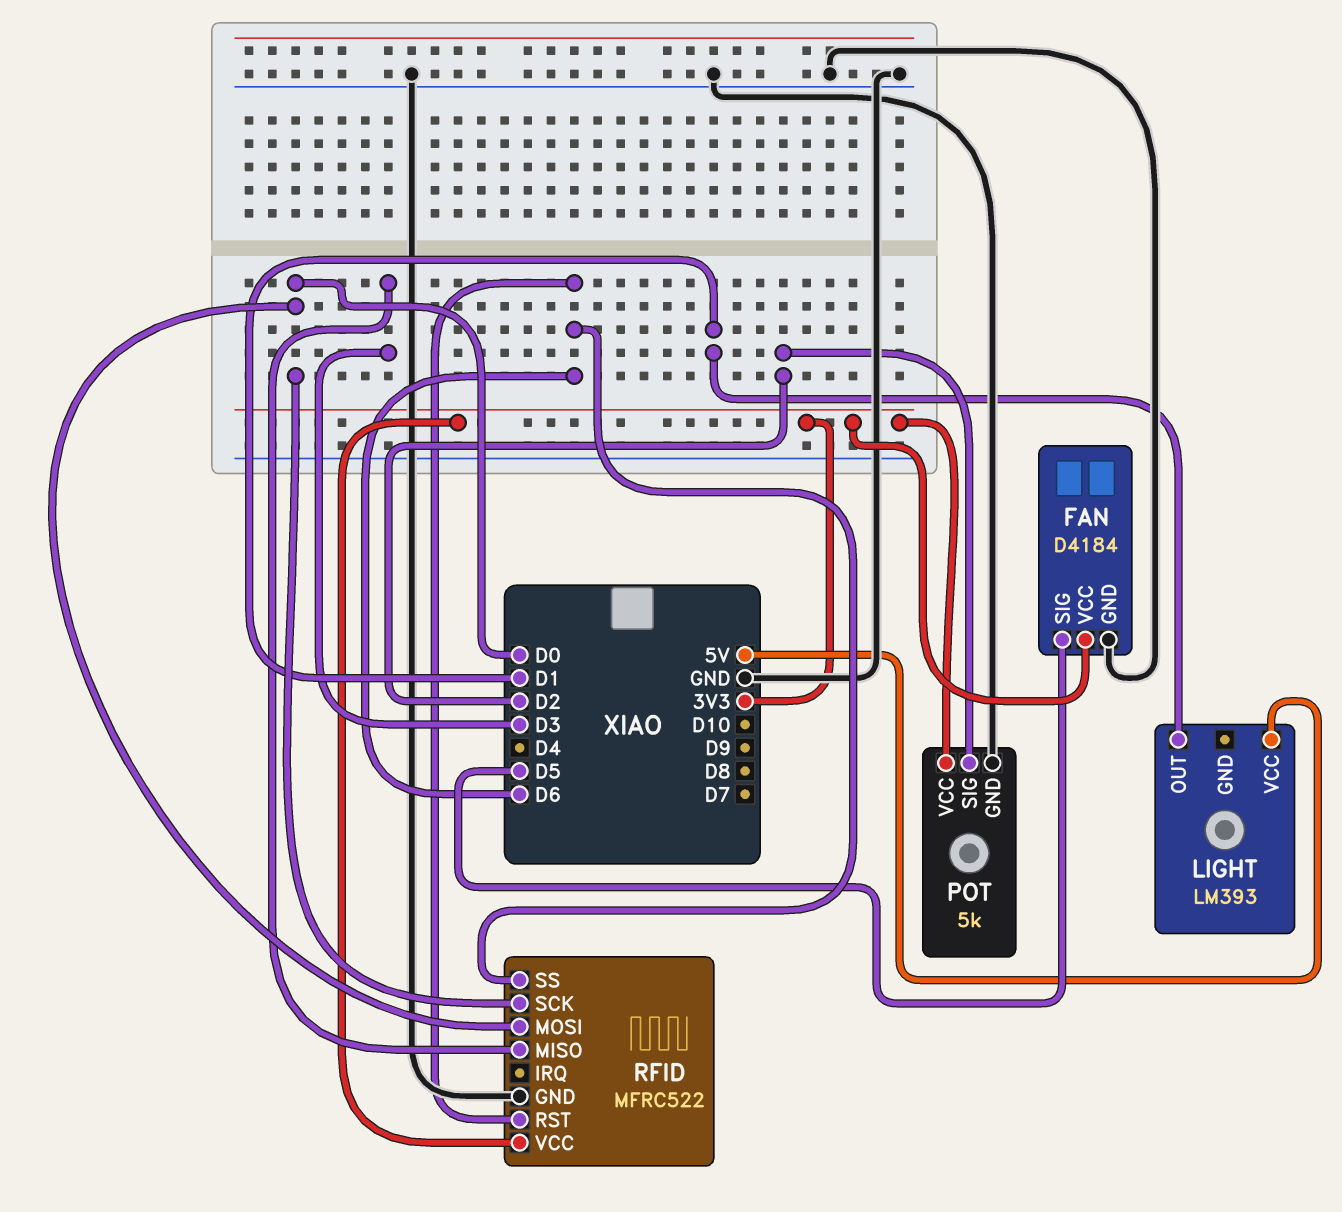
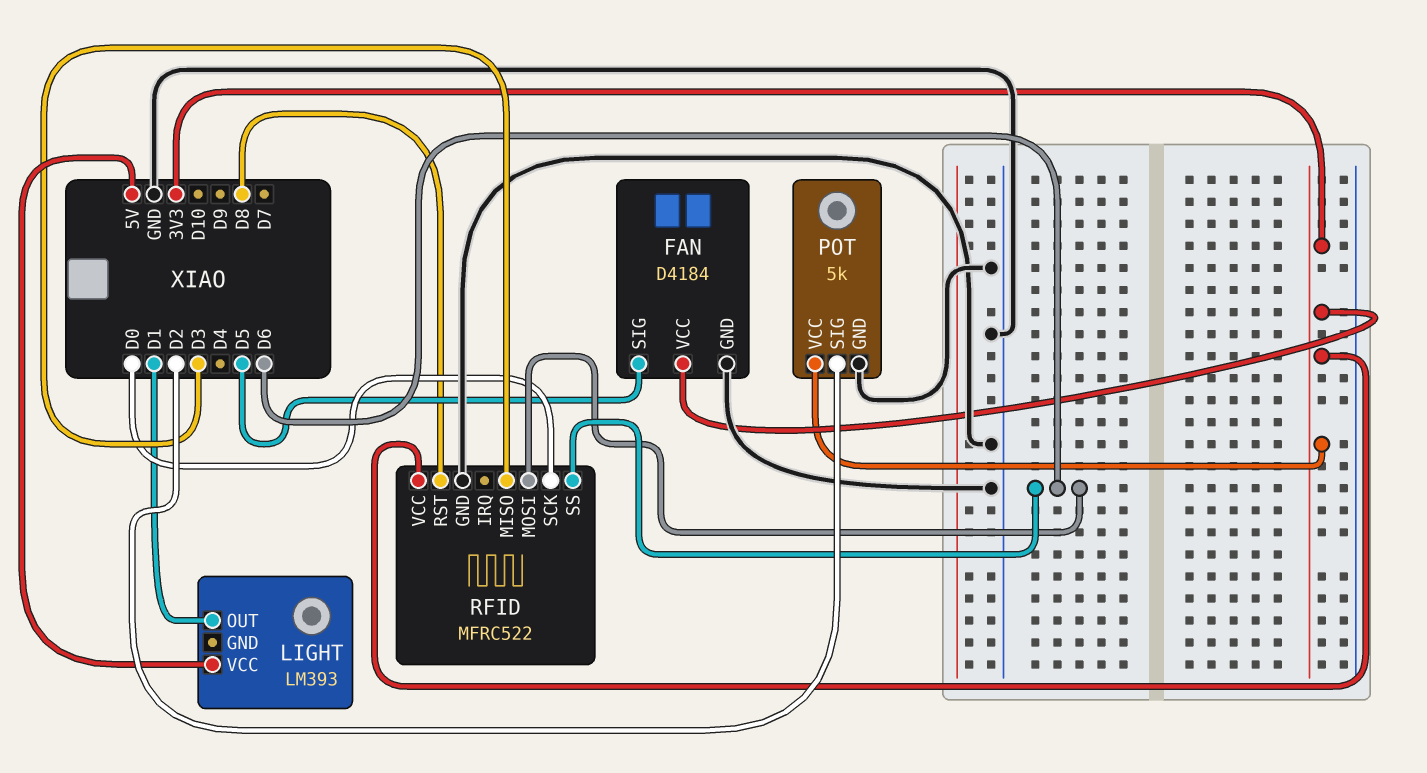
RFID pin MOSI: D0 -> D6
RFID pin RST: D6 -> D8

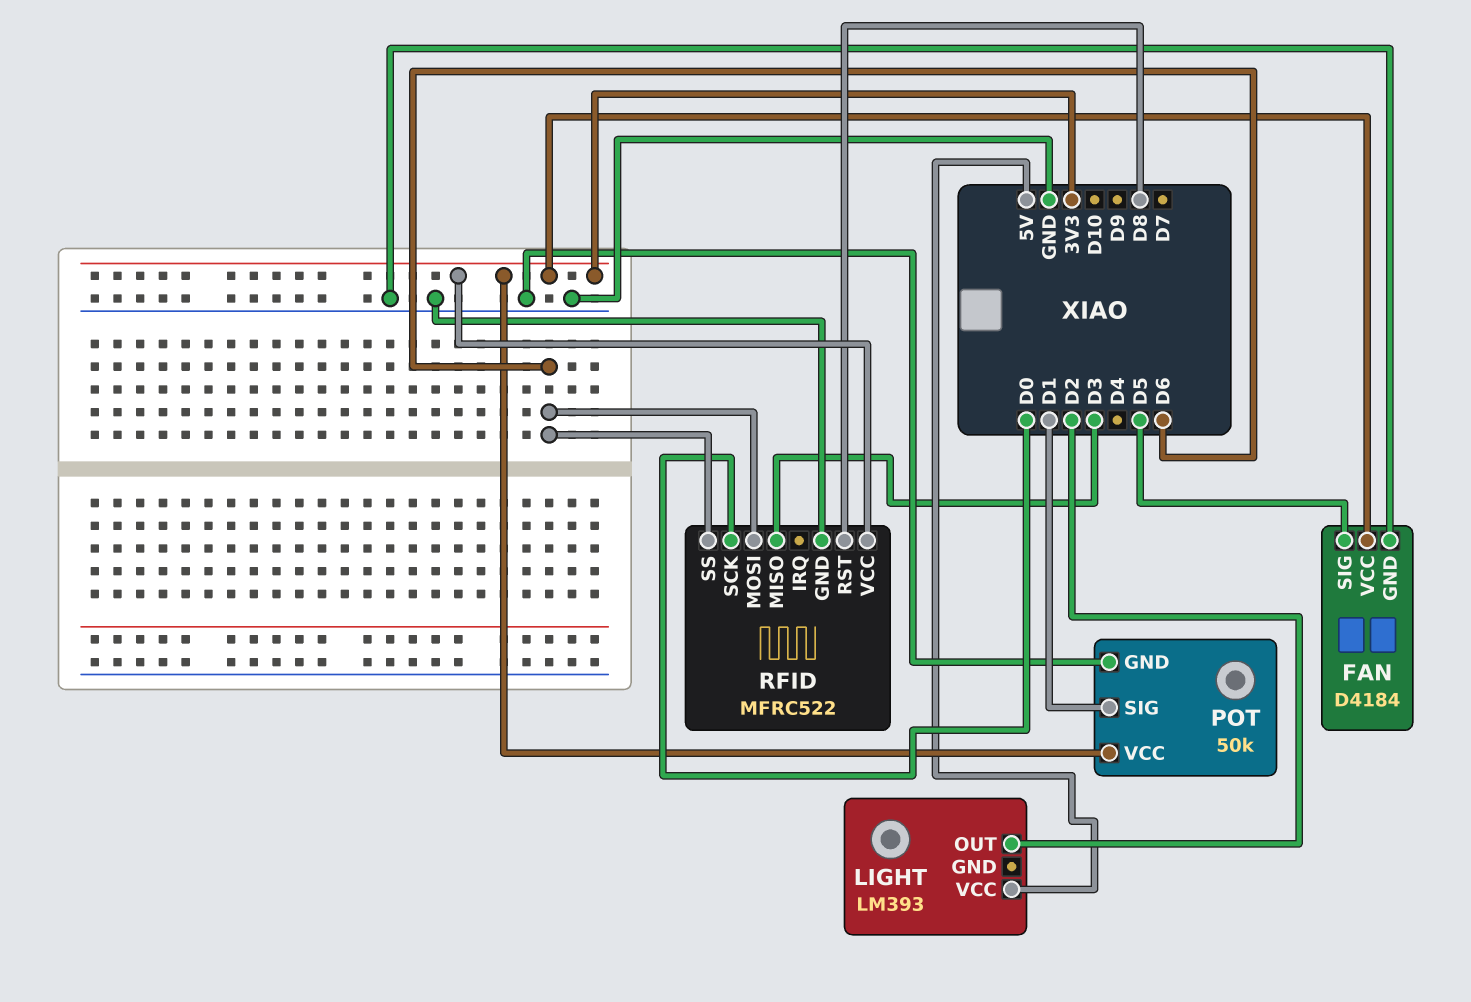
LIGHT pin OUT: D1 -> D2
POT: 5k -> 50k
POT pin SIG: D2 -> D1

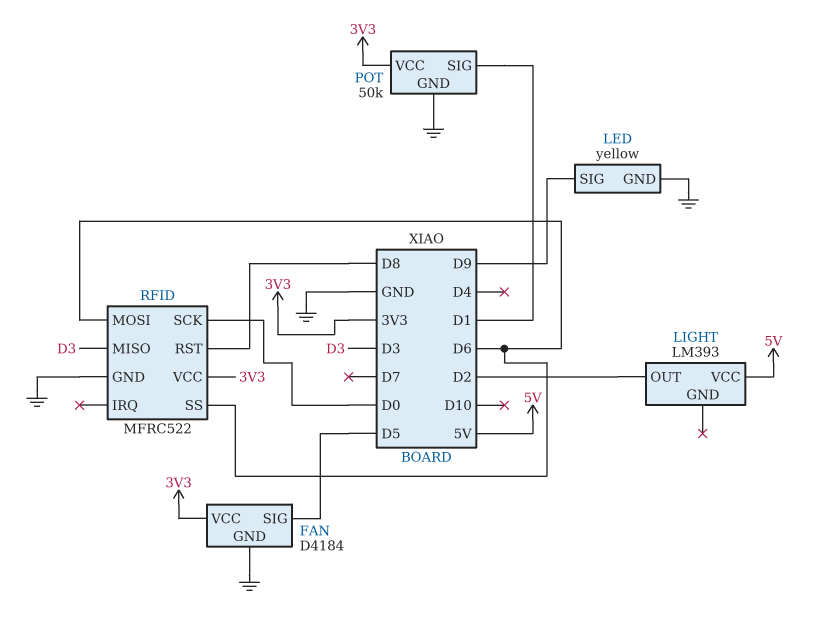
LED: none -> yellow
LED pin GND: none -> GND
LED pin SIG: none -> D9

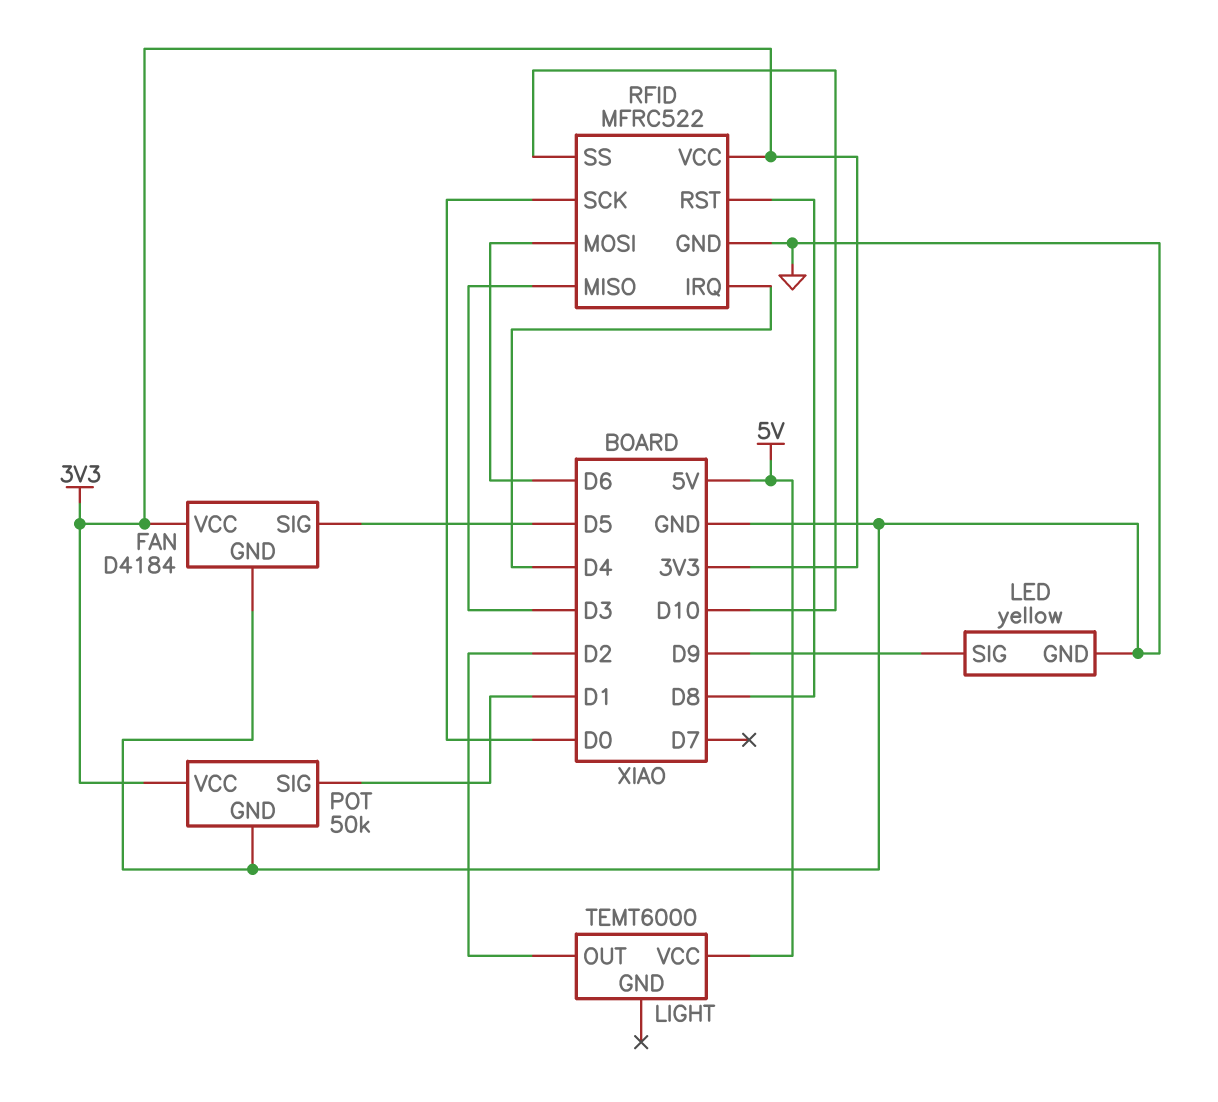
LIGHT: LM393 -> TEMT6000
RFID pin IRQ: none -> D4
RFID pin SS: D6 -> D10

